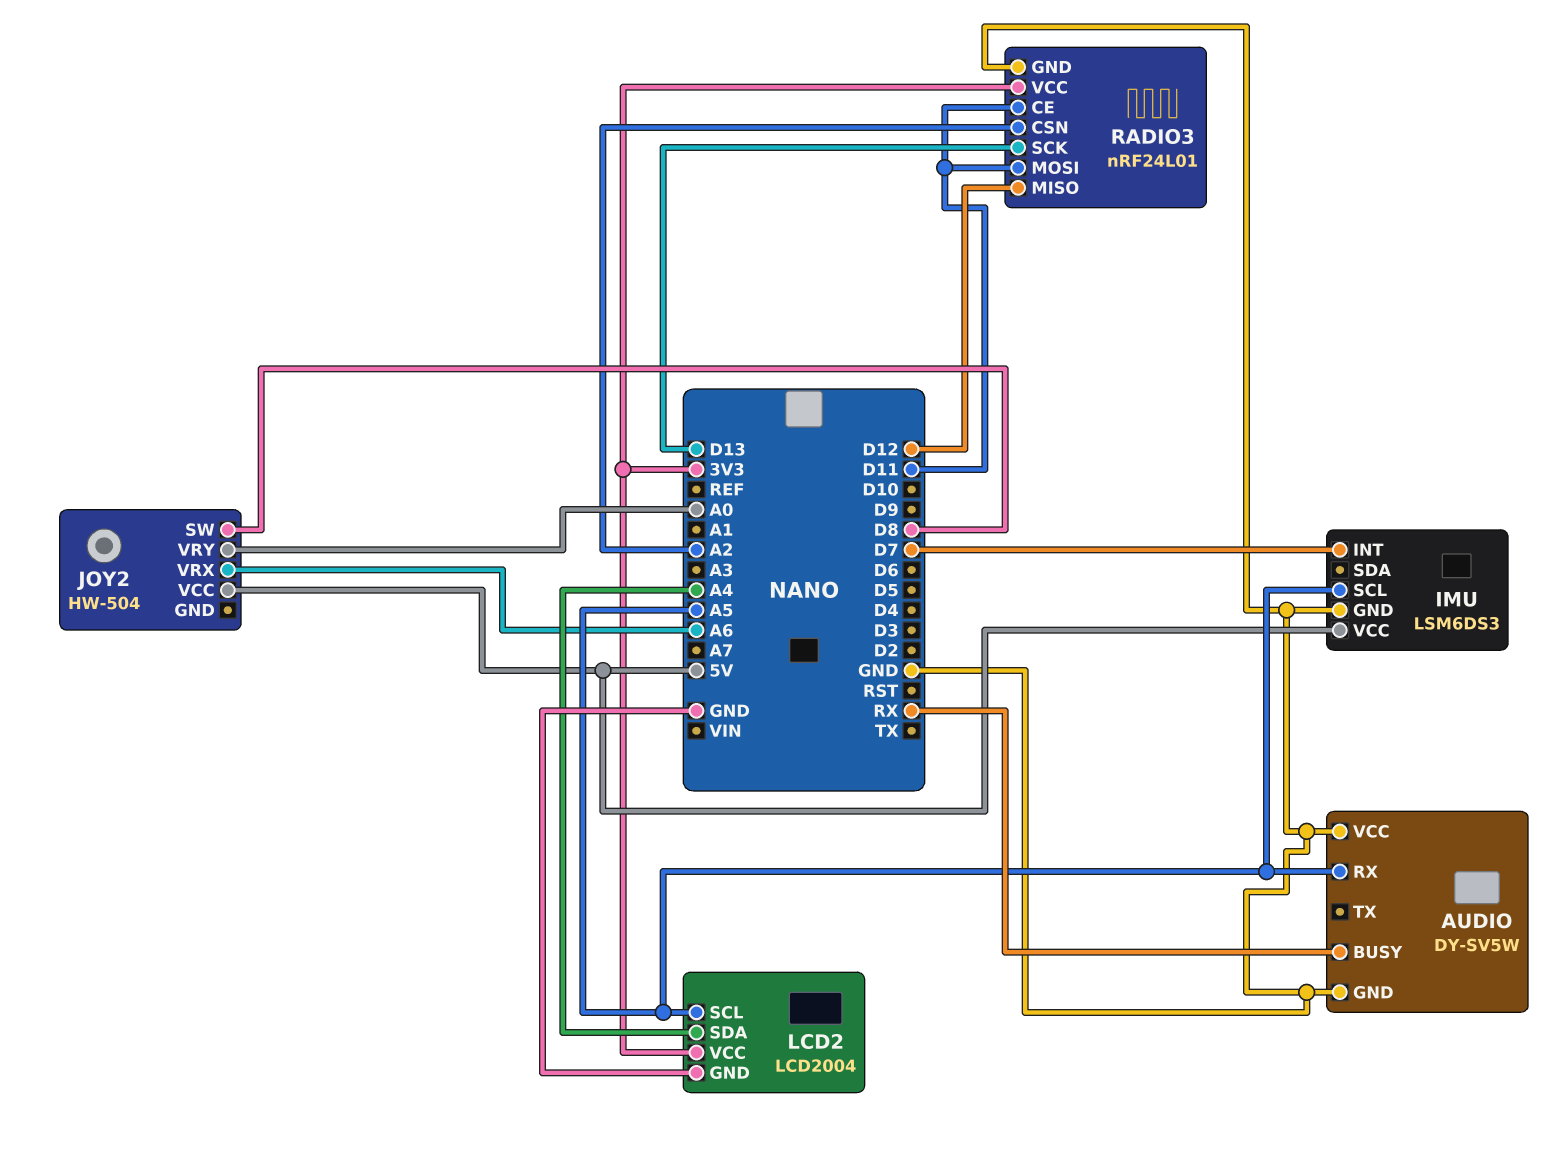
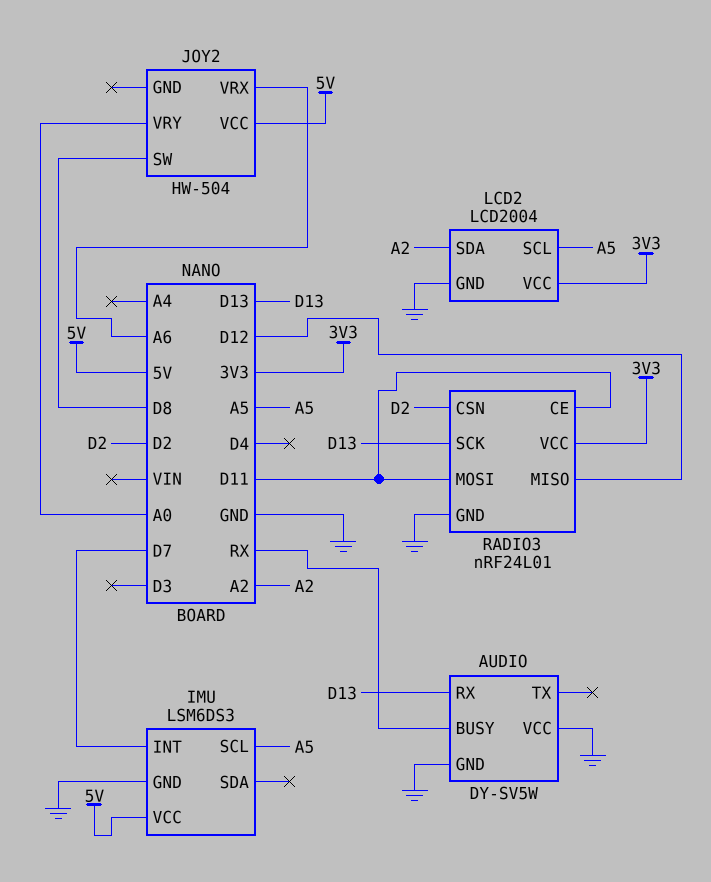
AUDIO pin RX: A5 -> D13
LCD2 pin SDA: A4 -> A2
RADIO3 pin CSN: A2 -> D2

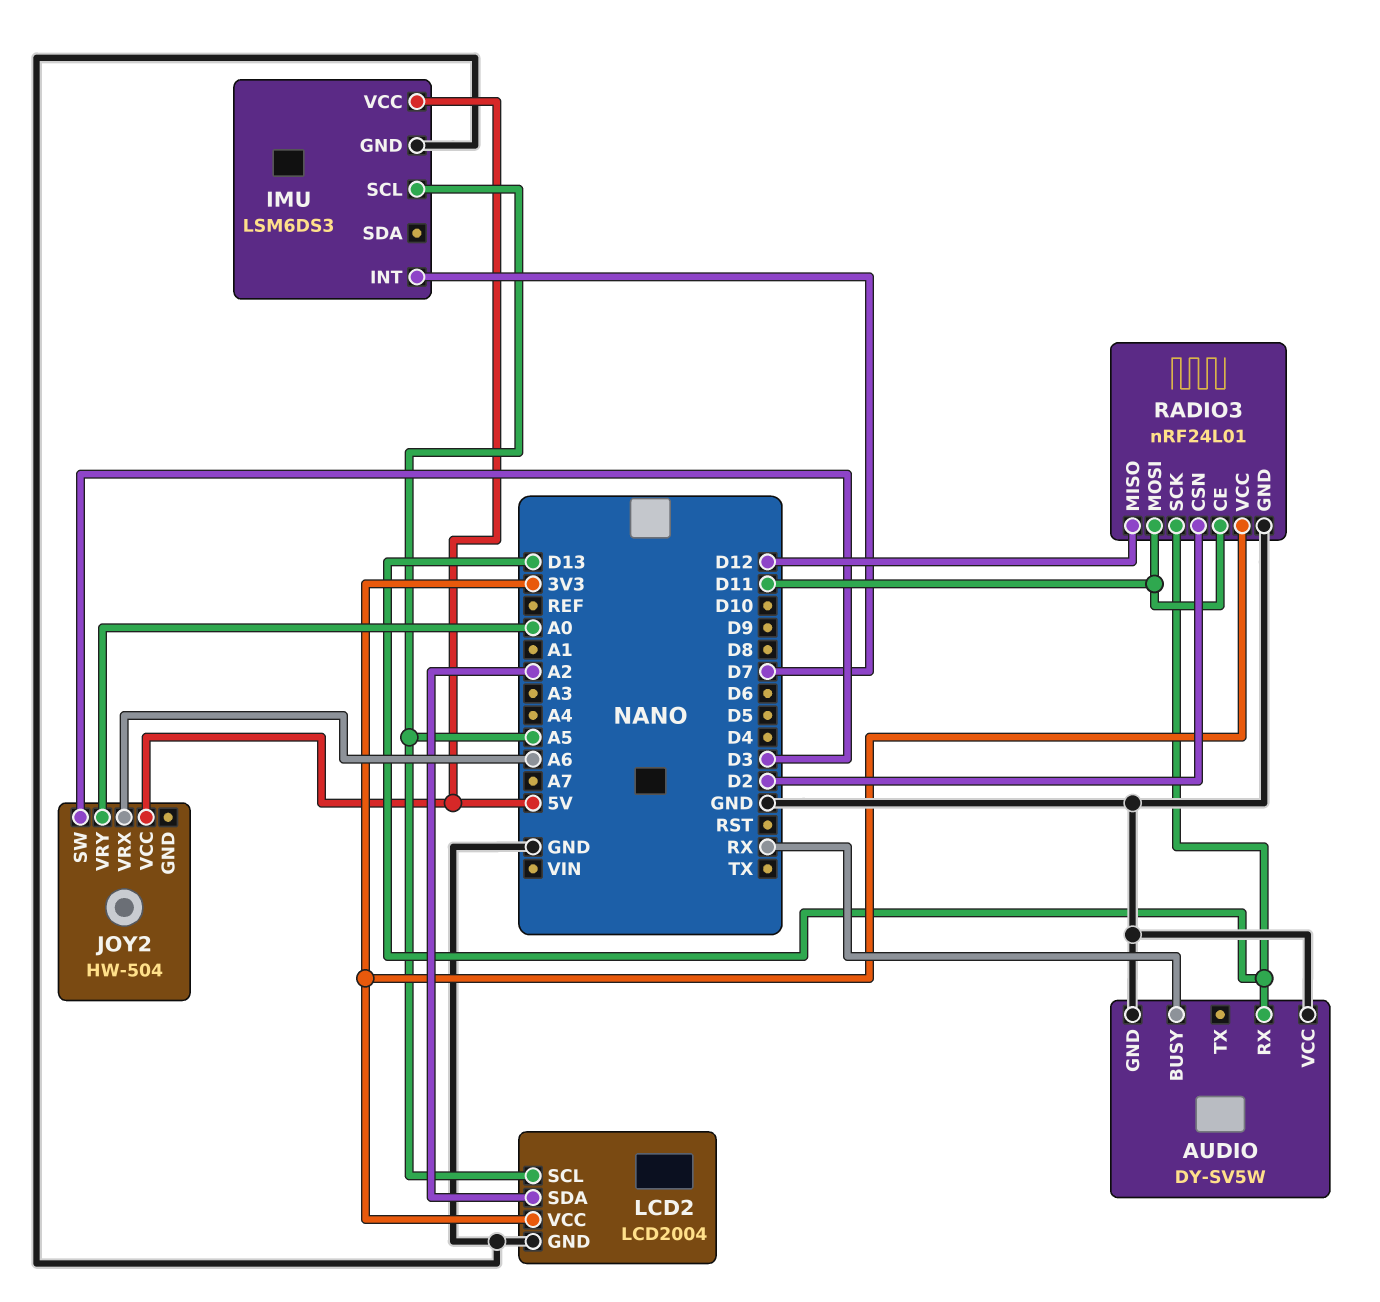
JOY2 pin SW: D8 -> D3

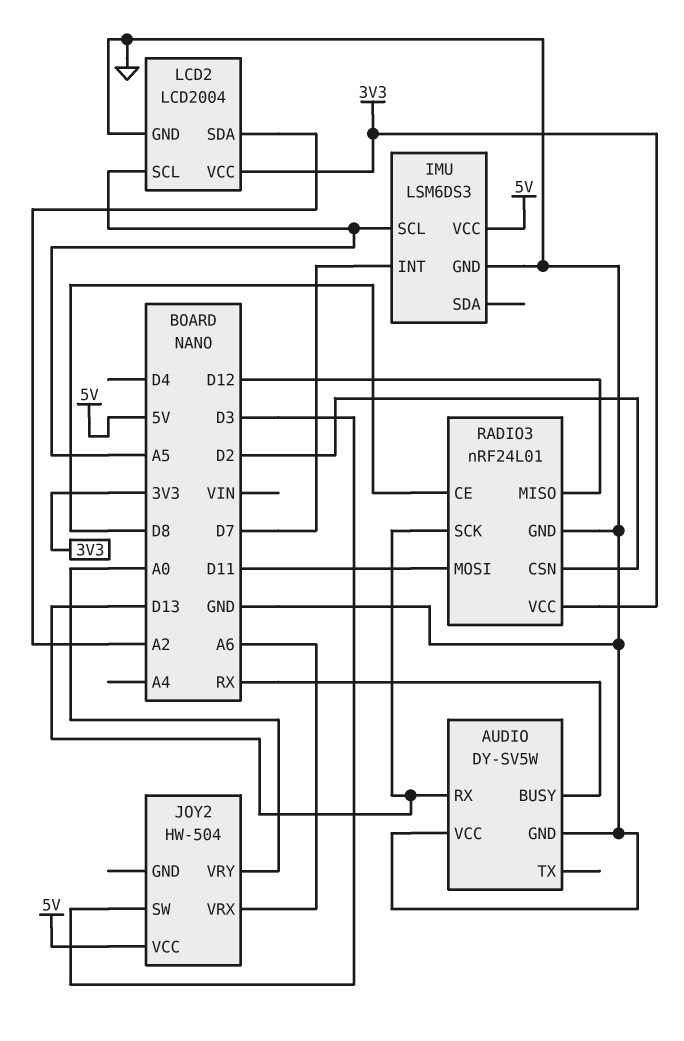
RADIO3 pin CE: D11 -> D8

